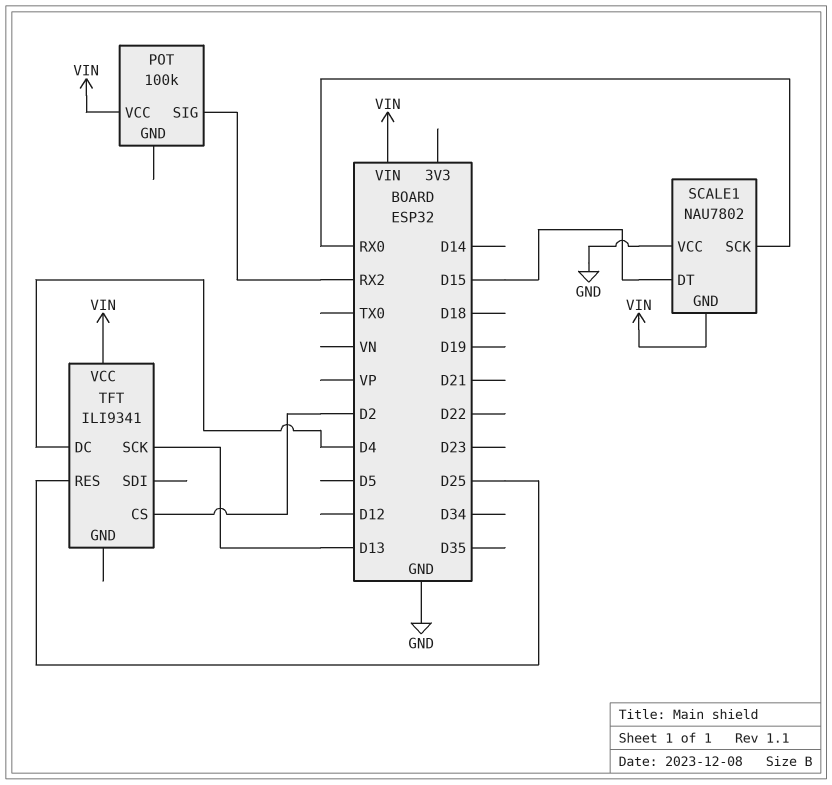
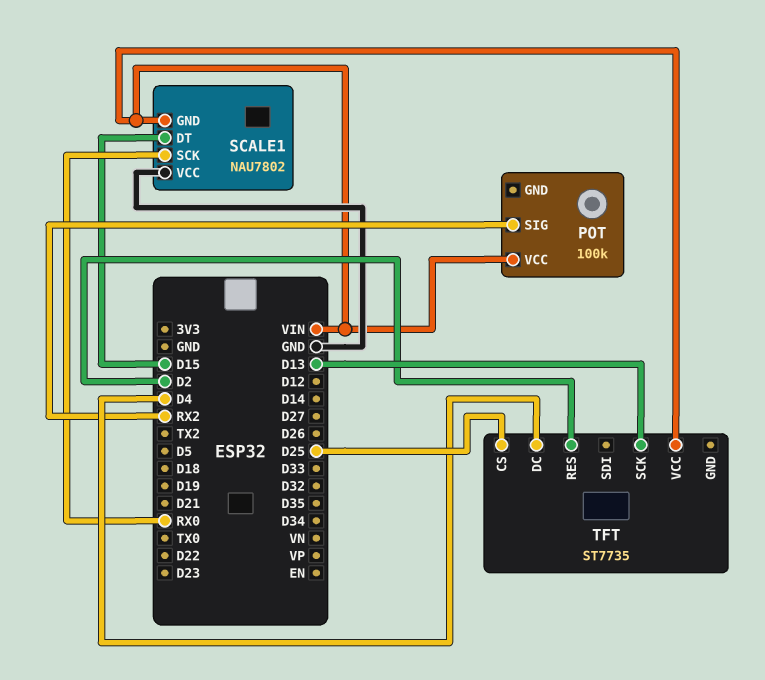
TFT: ILI9341 -> ST7735
TFT pin CS: D2 -> D25
TFT pin RES: D25 -> D2

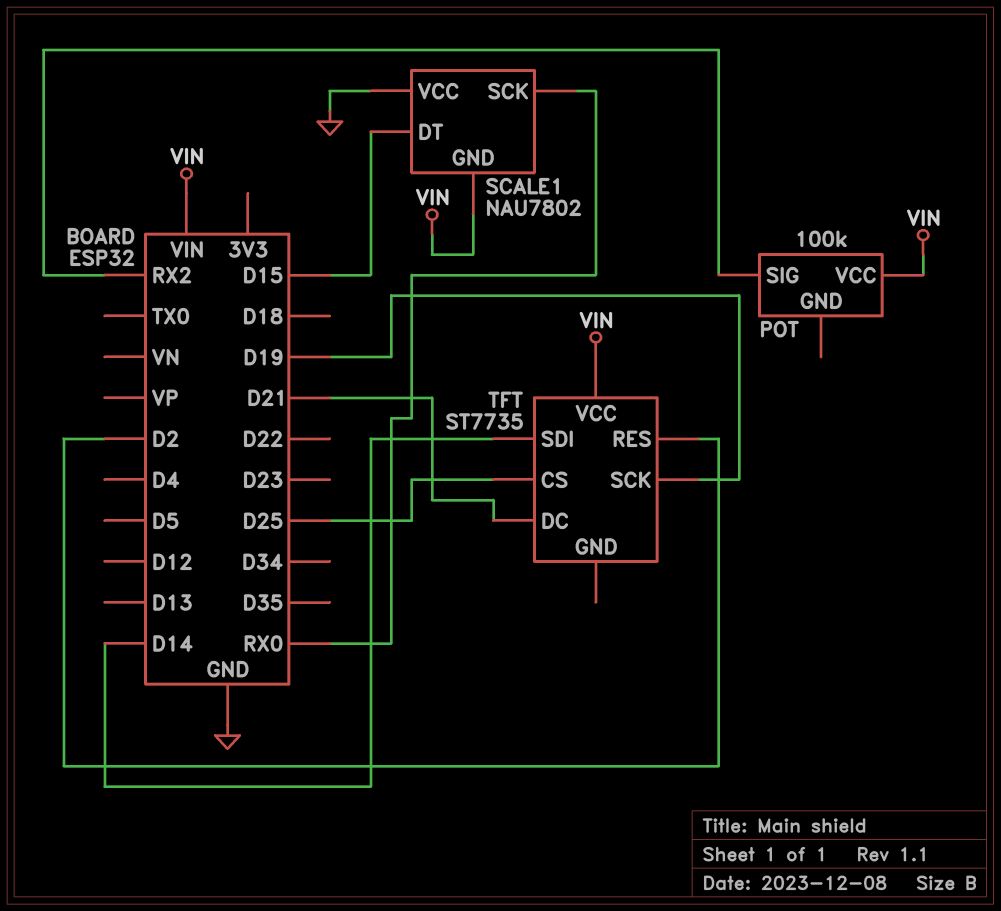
TFT pin DC: D4 -> D21
TFT pin SCK: D13 -> D19
TFT pin SDI: none -> D14

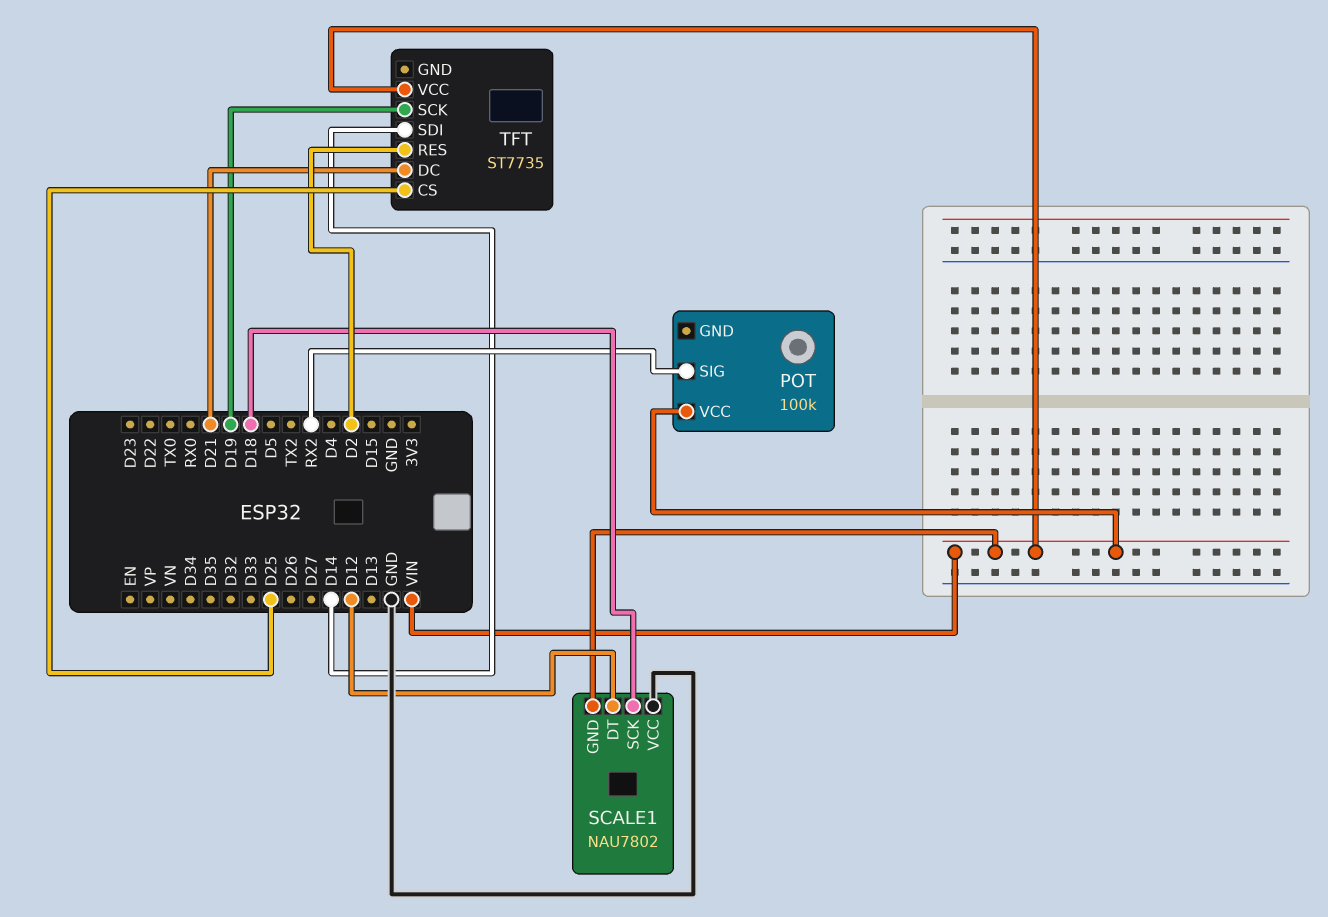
SCALE1 pin DT: D15 -> D12
SCALE1 pin SCK: RX0 -> D18

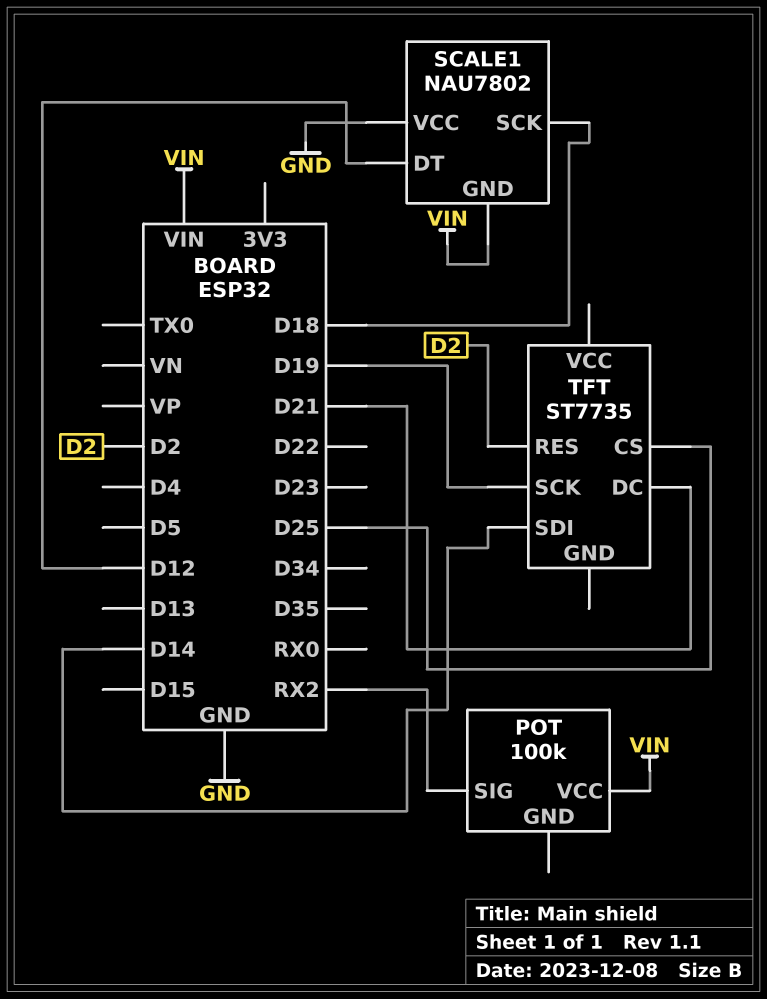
TFT pin VCC: VIN -> none

